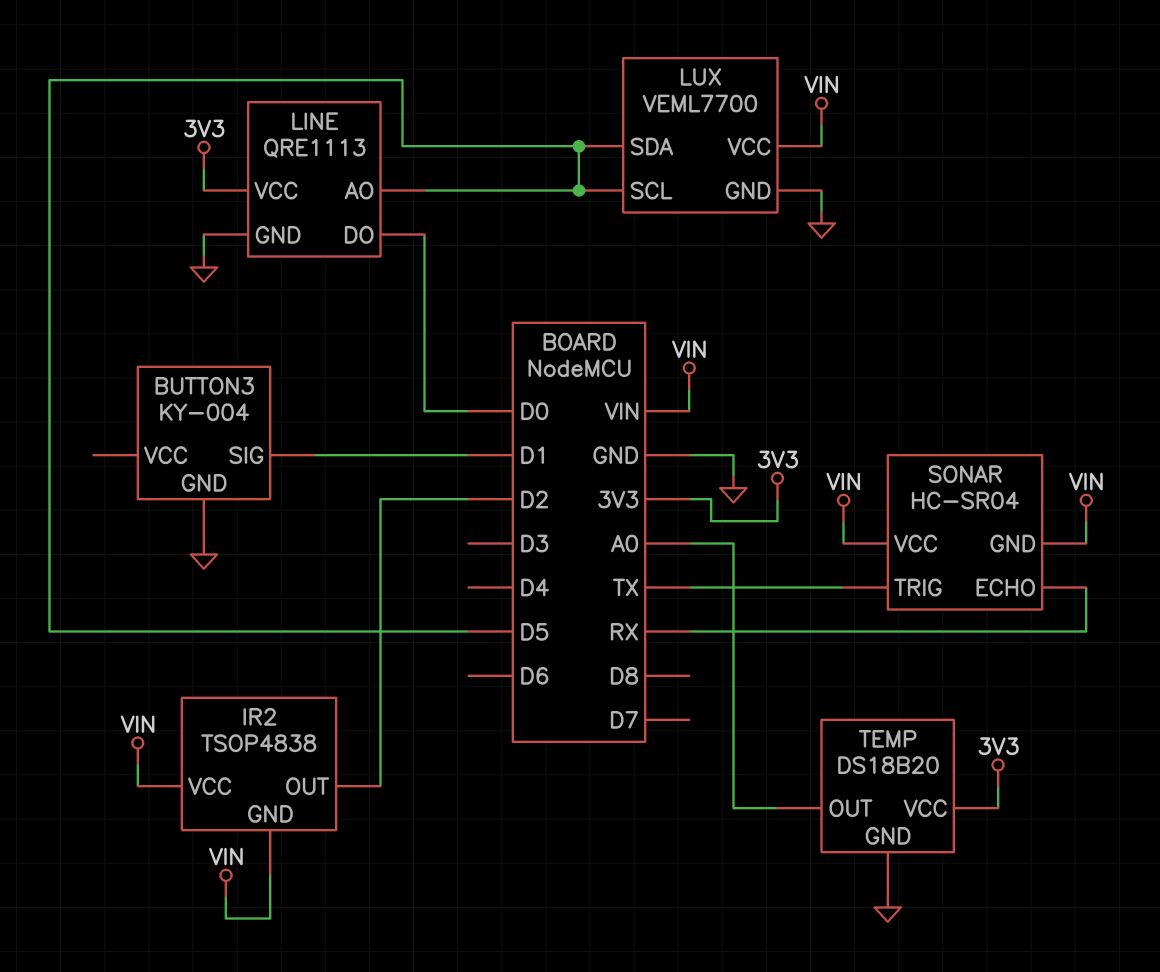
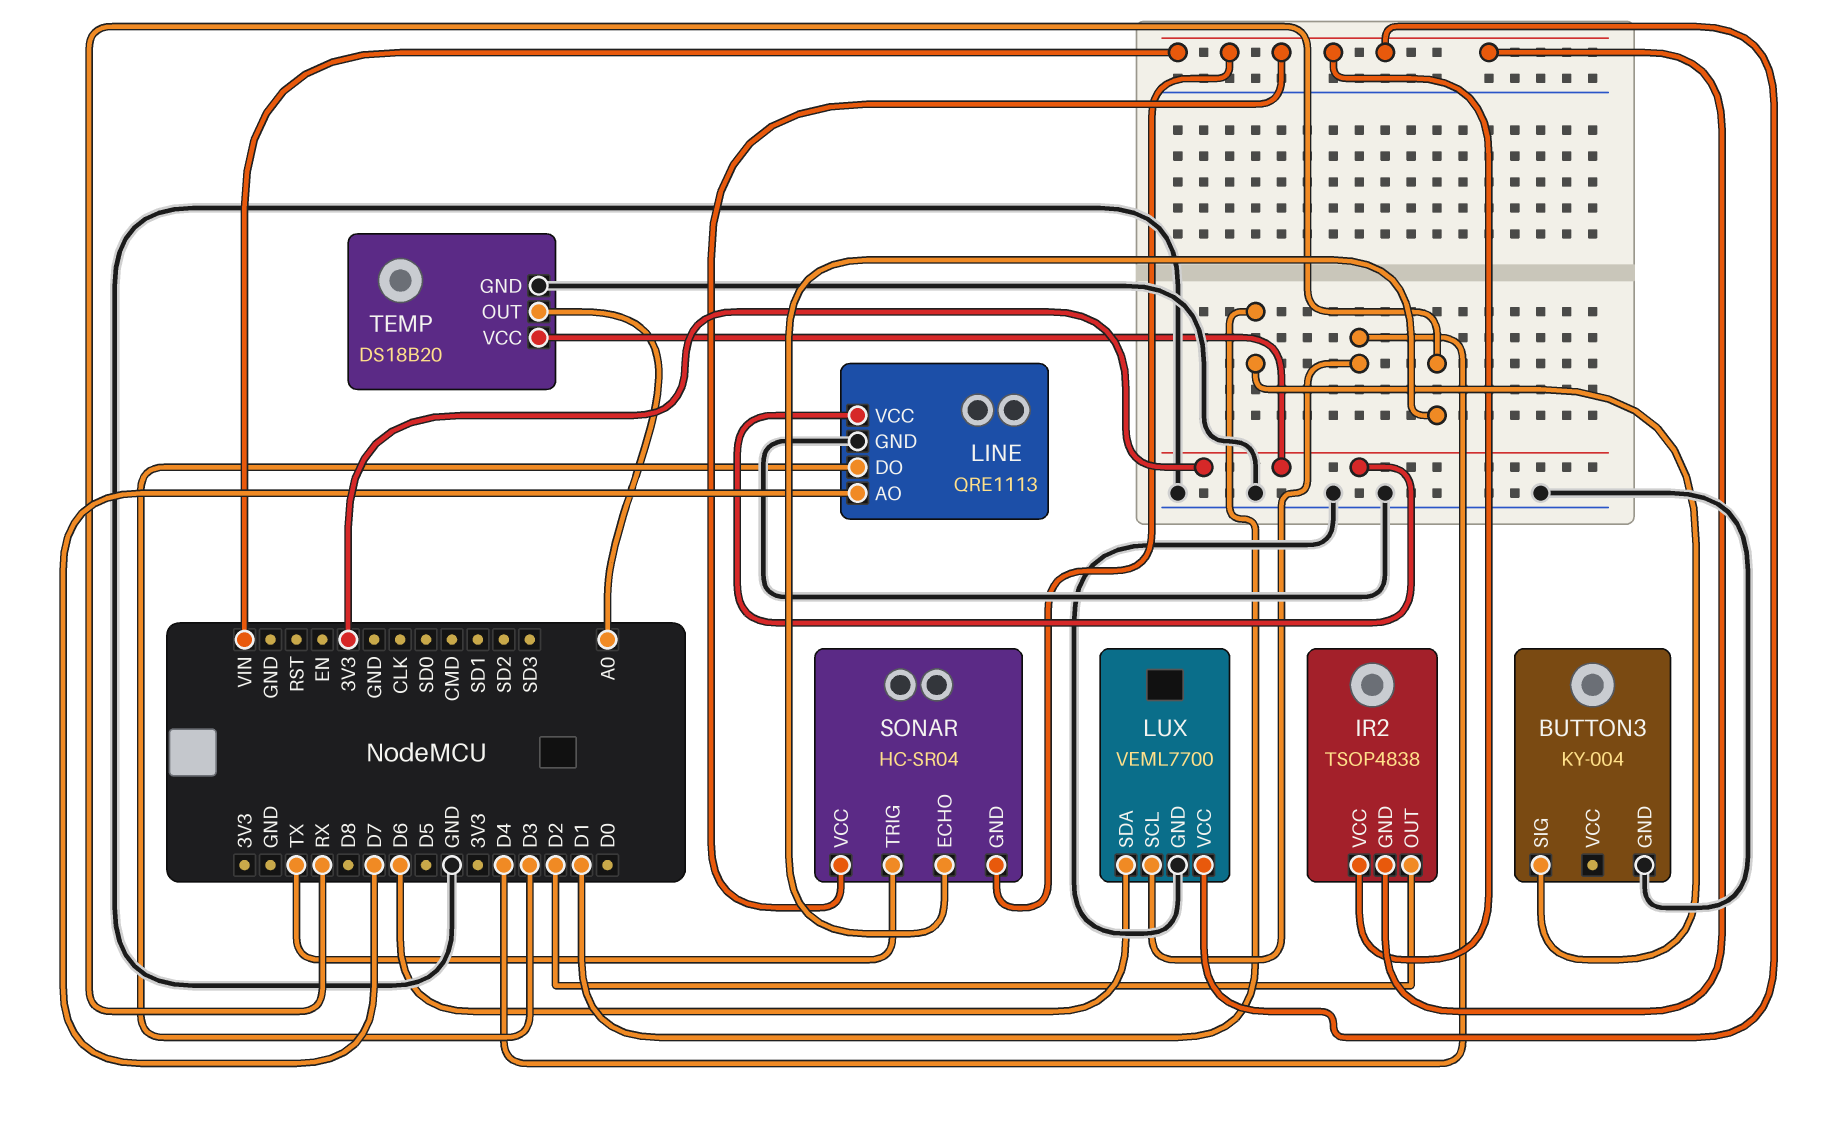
LINE pin AO: D5 -> D7
LINE pin DO: D0 -> D3
LUX pin SCL: D5 -> D4
LUX pin SDA: D5 -> D6

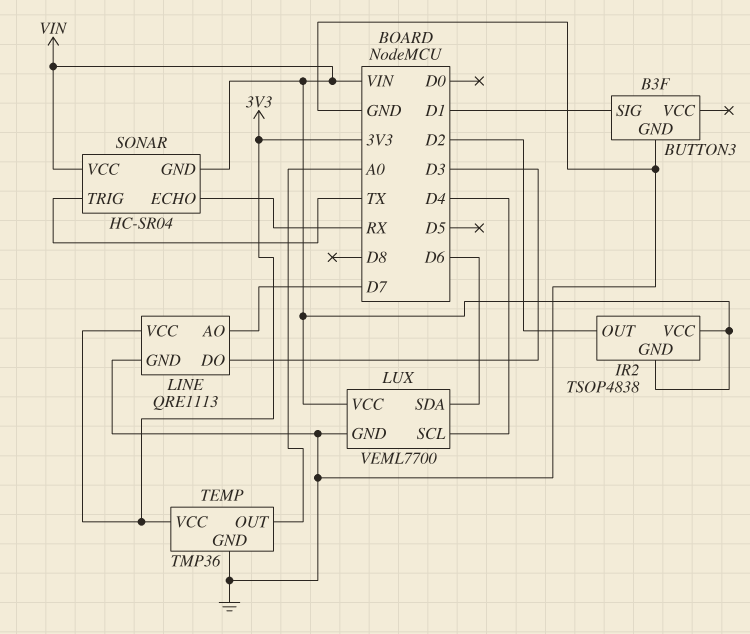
BUTTON3: KY-004 -> B3F
TEMP: DS18B20 -> TMP36

